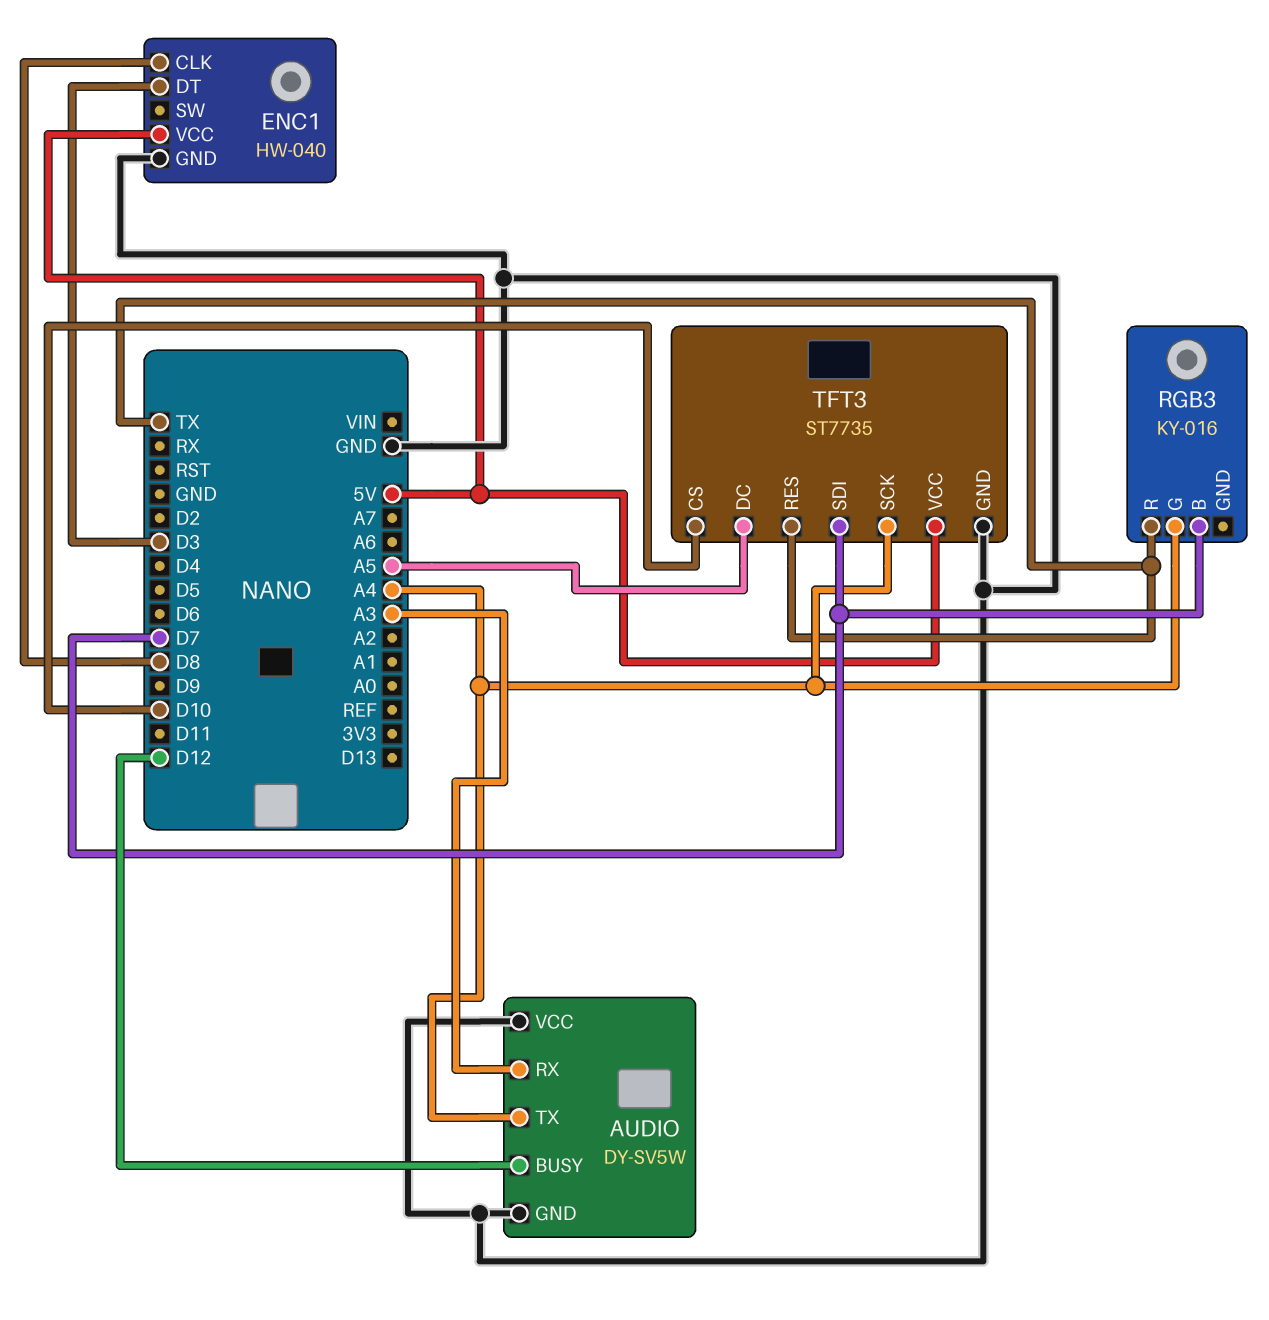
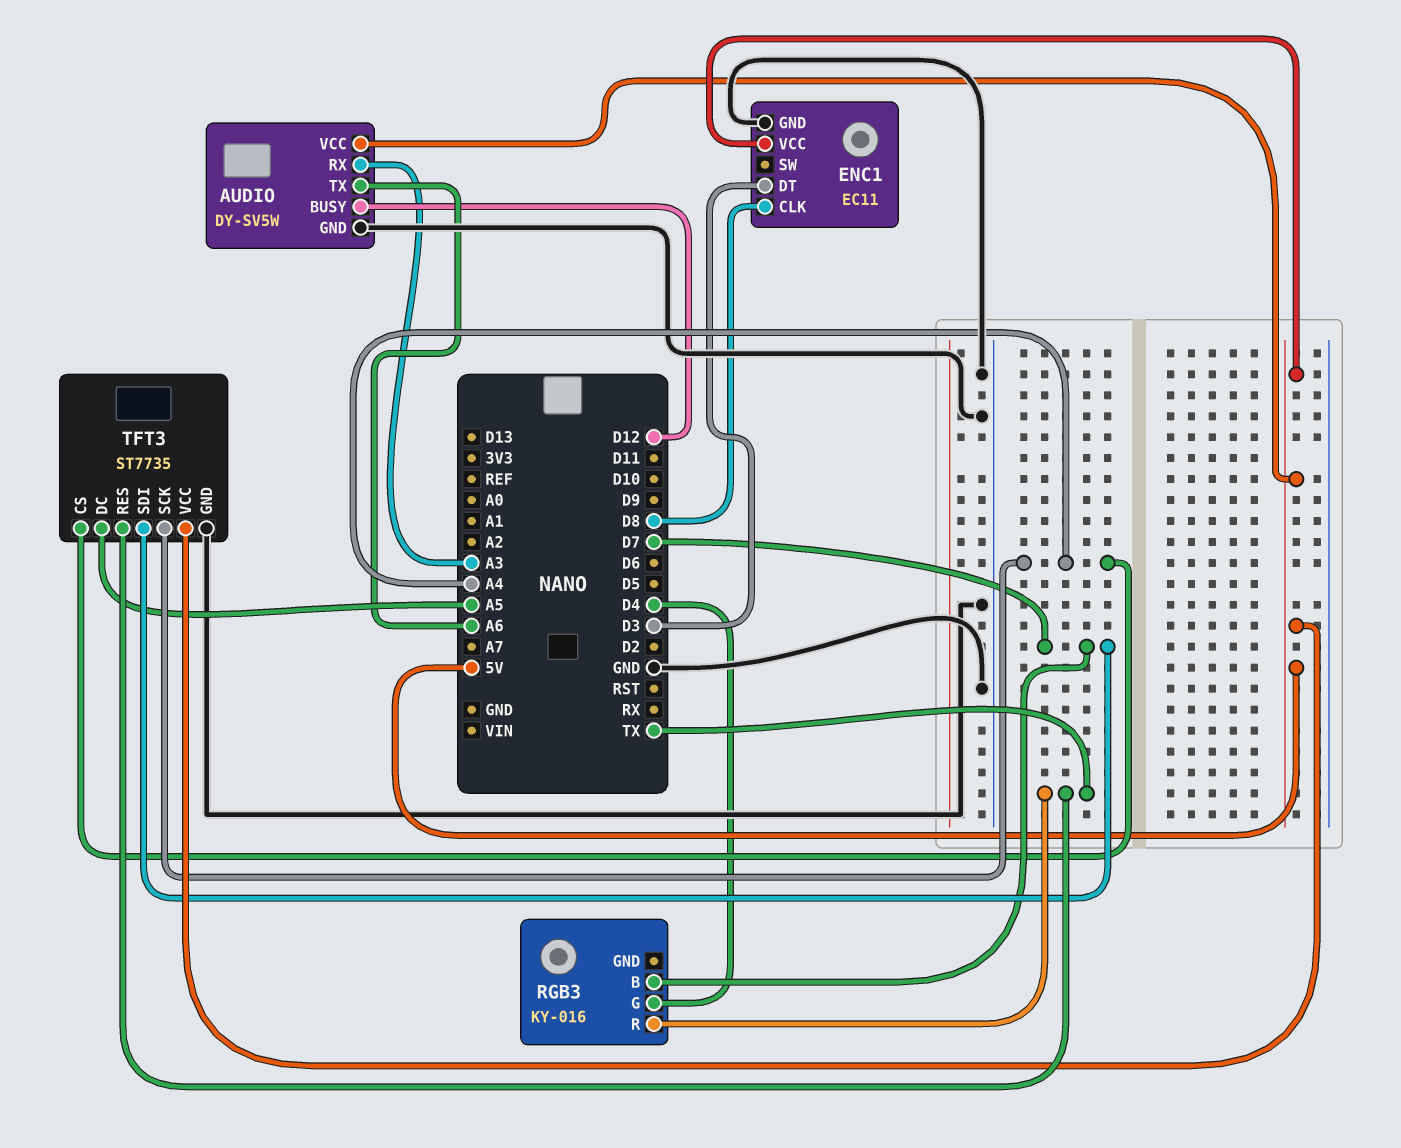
AUDIO pin TX: A4 -> A6
AUDIO pin VCC: GND -> 5V
ENC1: HW-040 -> EC11
RGB3 pin G: A4 -> D4
TFT3 pin CS: D10 -> A4

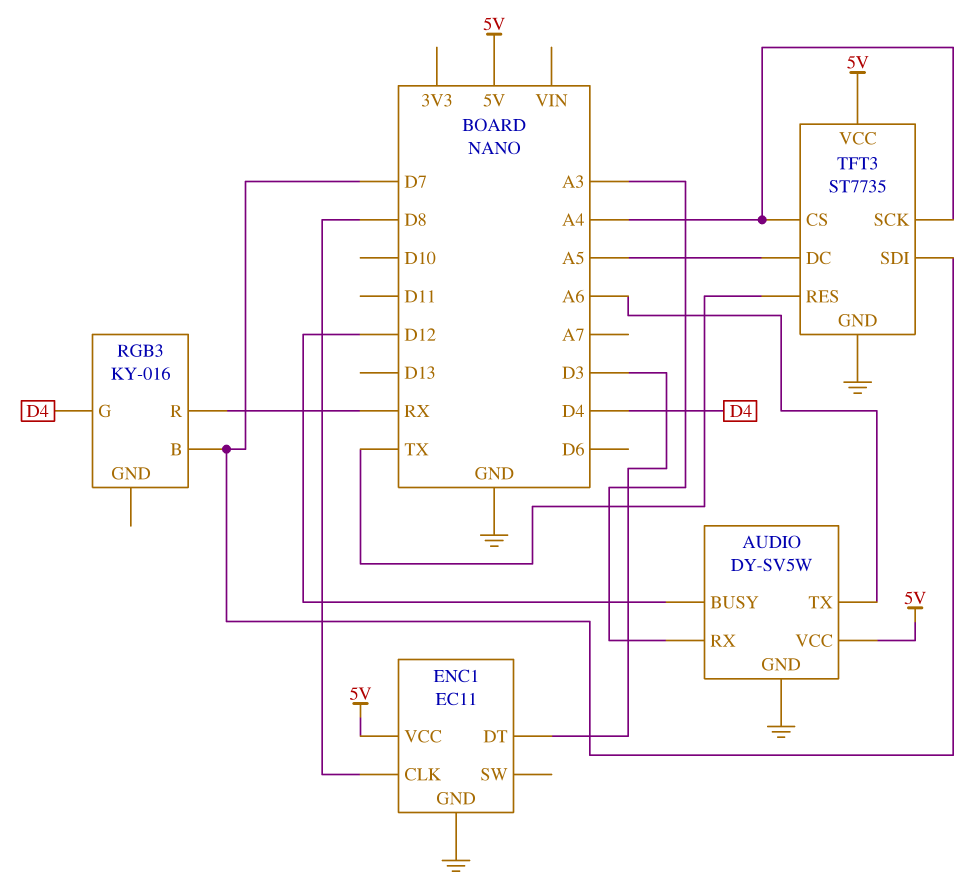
RGB3 pin R: TX -> RX

